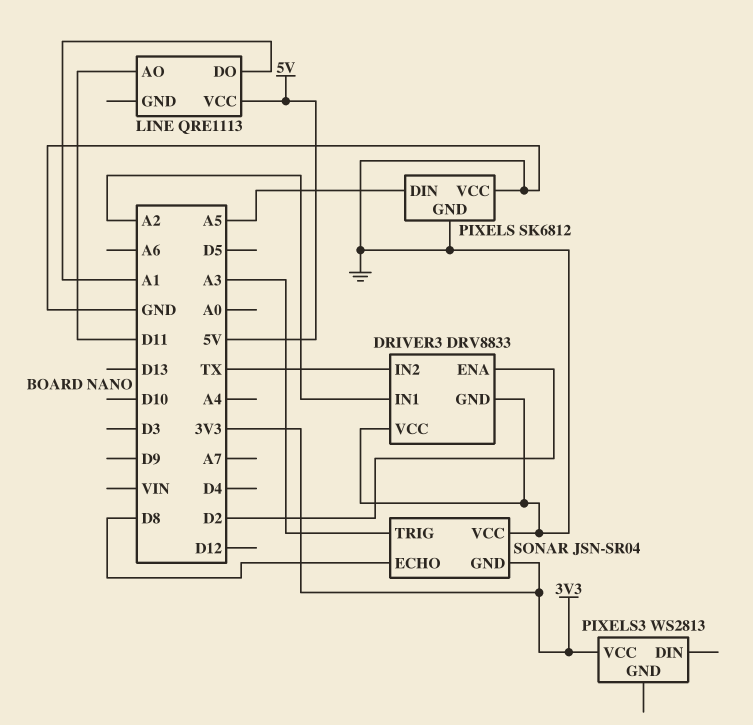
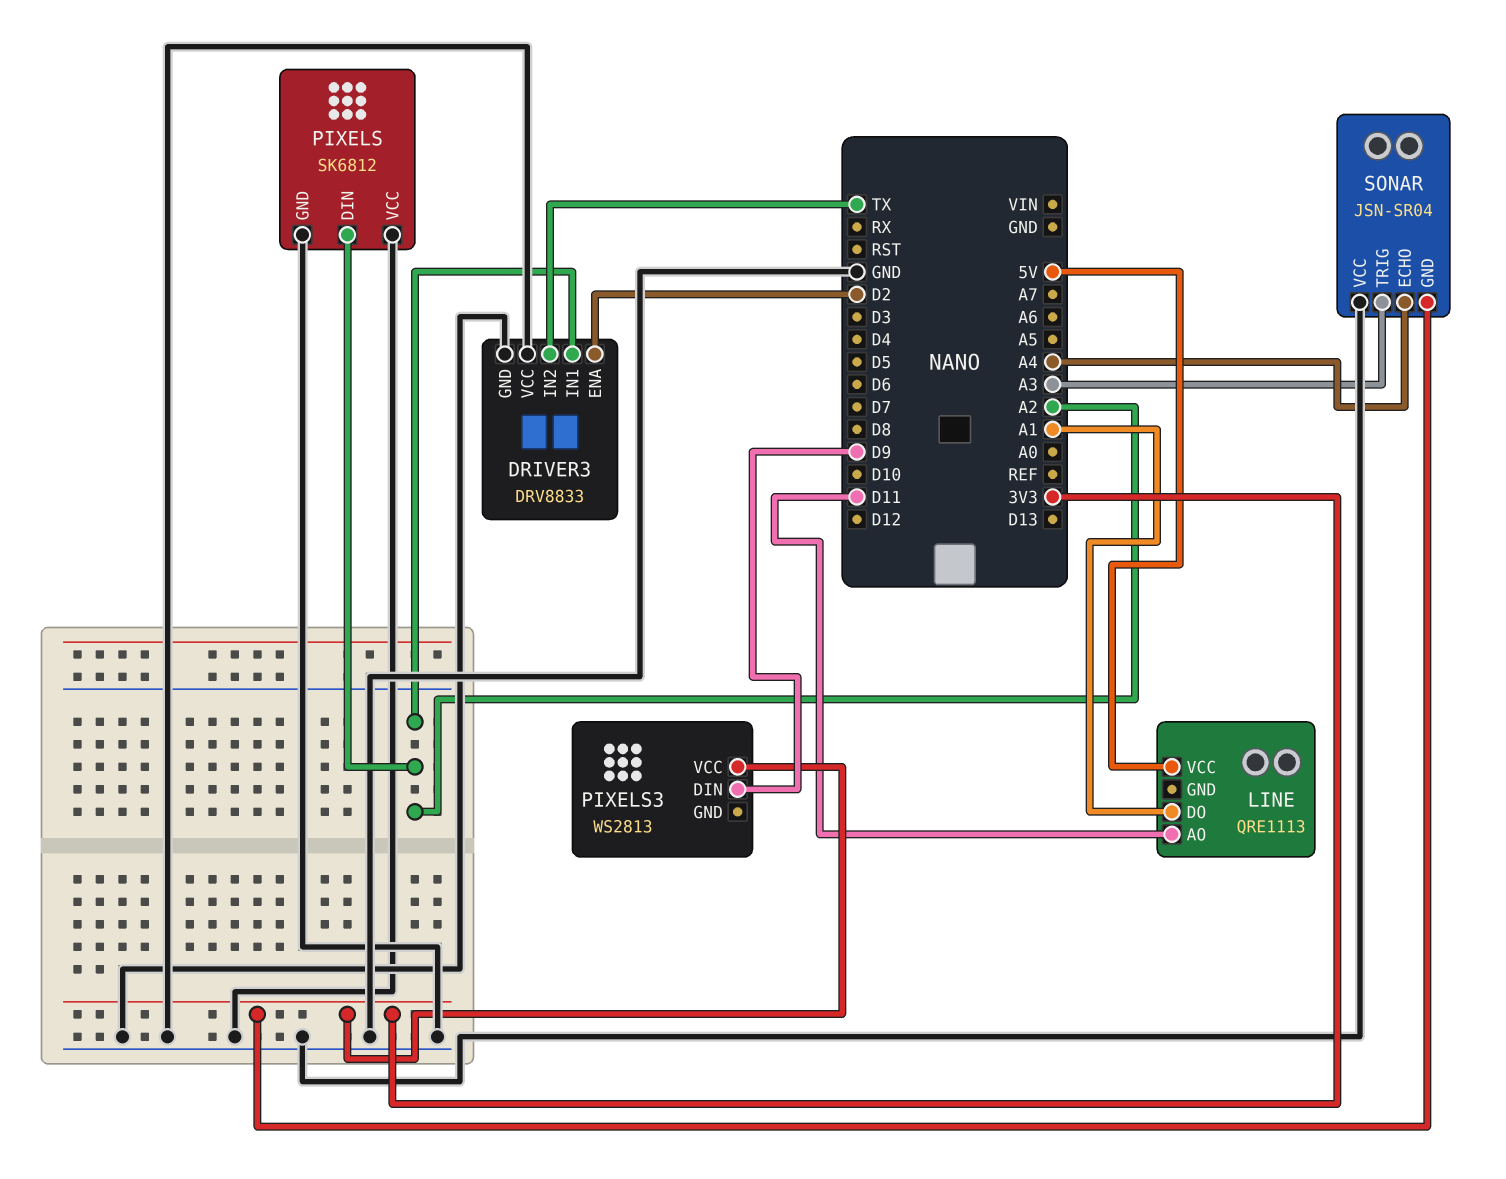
PIXELS pin DIN: A5 -> A2
PIXELS3 pin DIN: none -> D9
SONAR pin ECHO: D8 -> A4

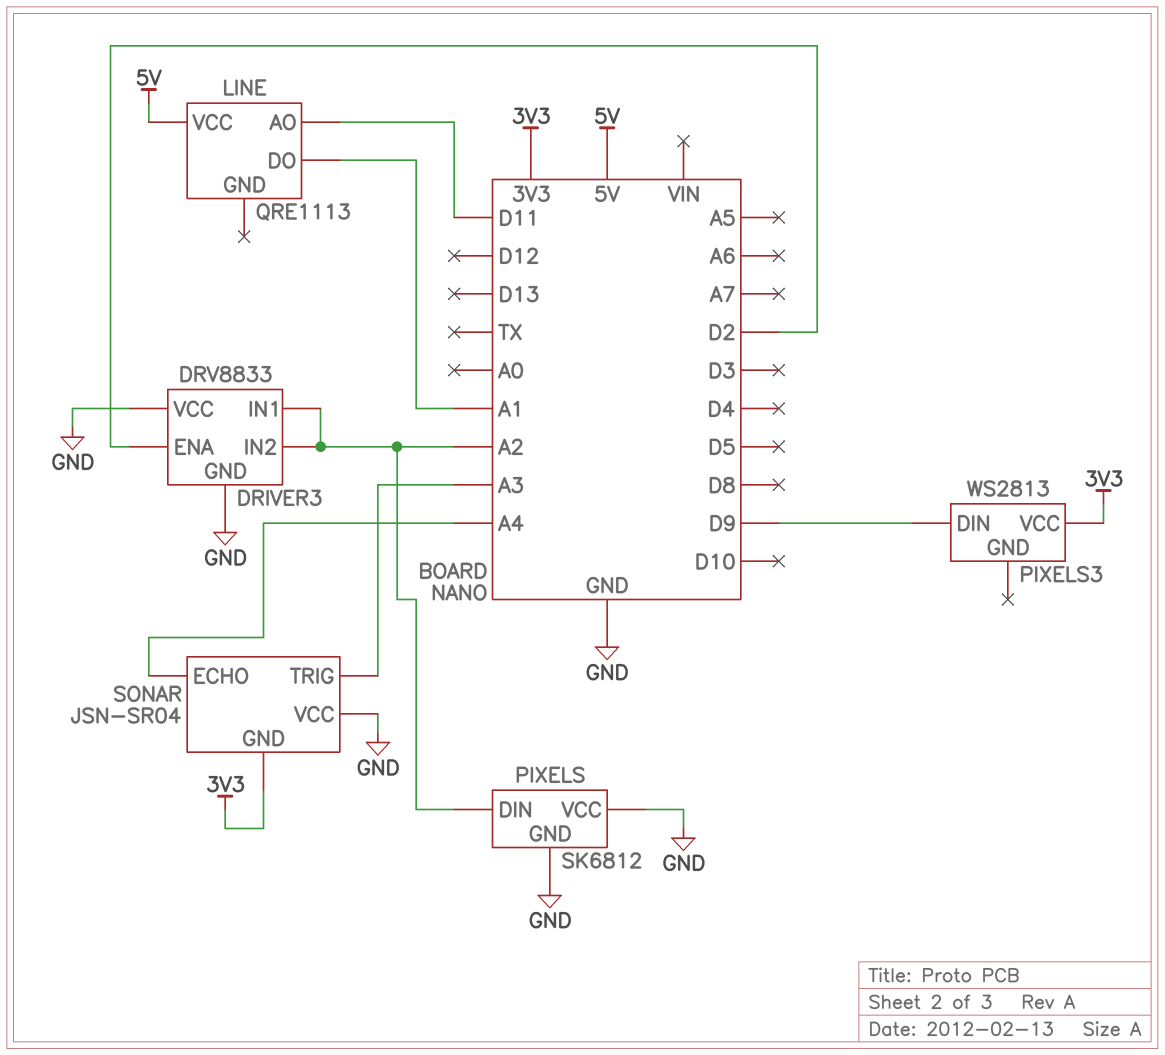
DRIVER3 pin IN2: TX -> A2

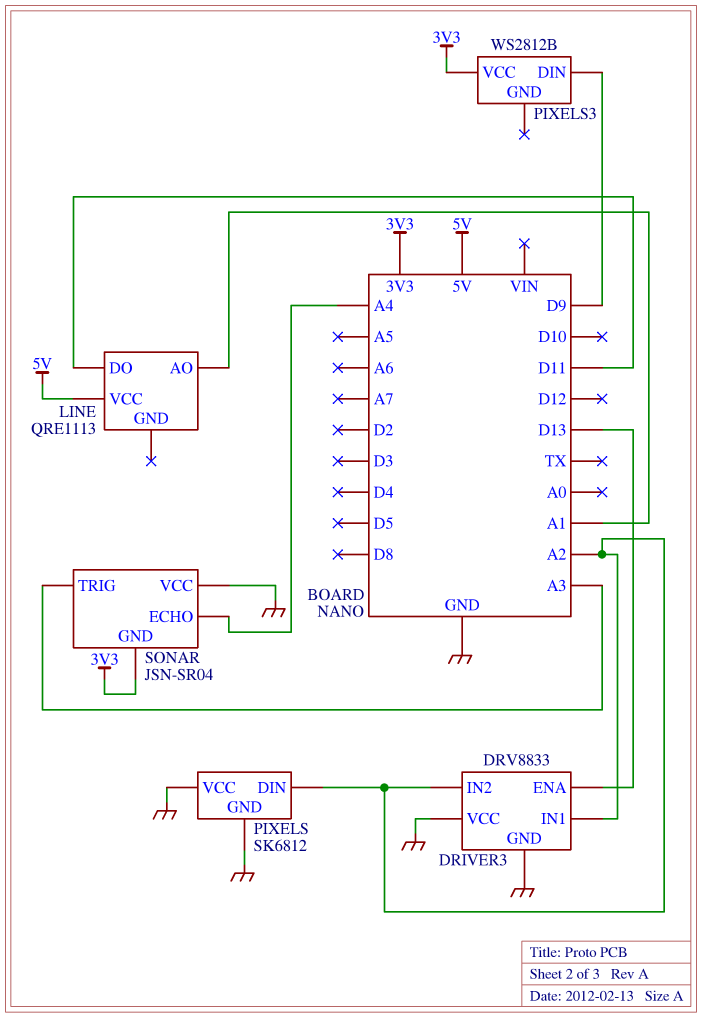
DRIVER3 pin ENA: D2 -> D13
LINE pin AO: D11 -> A1
LINE pin DO: A1 -> D11
PIXELS3: WS2813 -> WS2812B

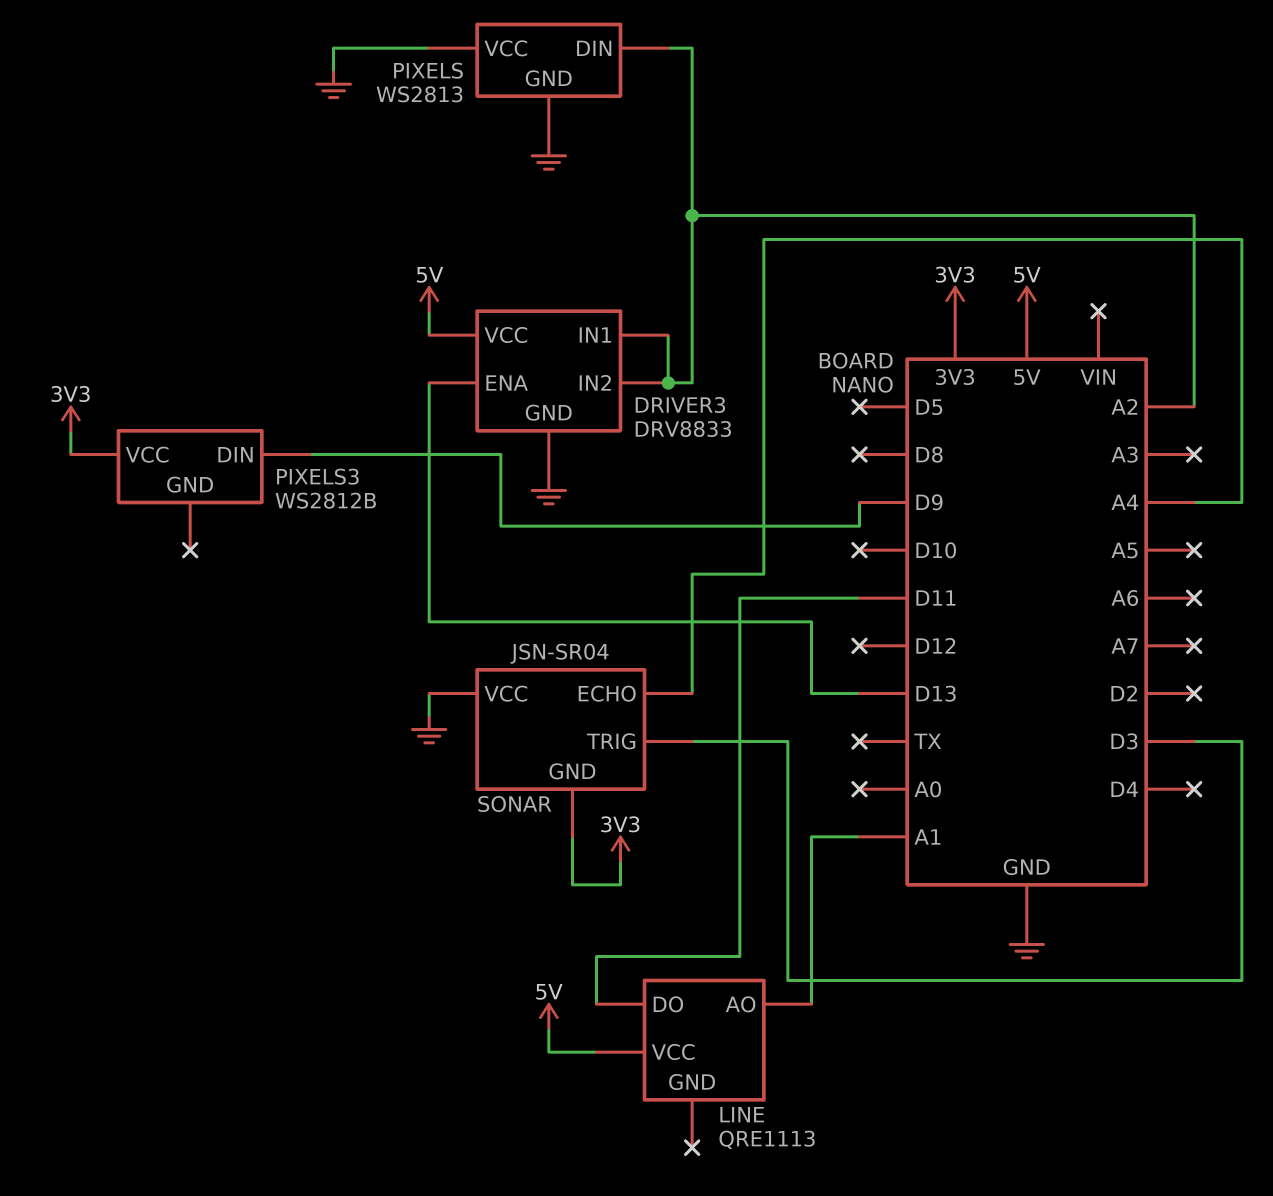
DRIVER3 pin VCC: GND -> 5V
PIXELS: SK6812 -> WS2813
SONAR pin TRIG: A3 -> D3

